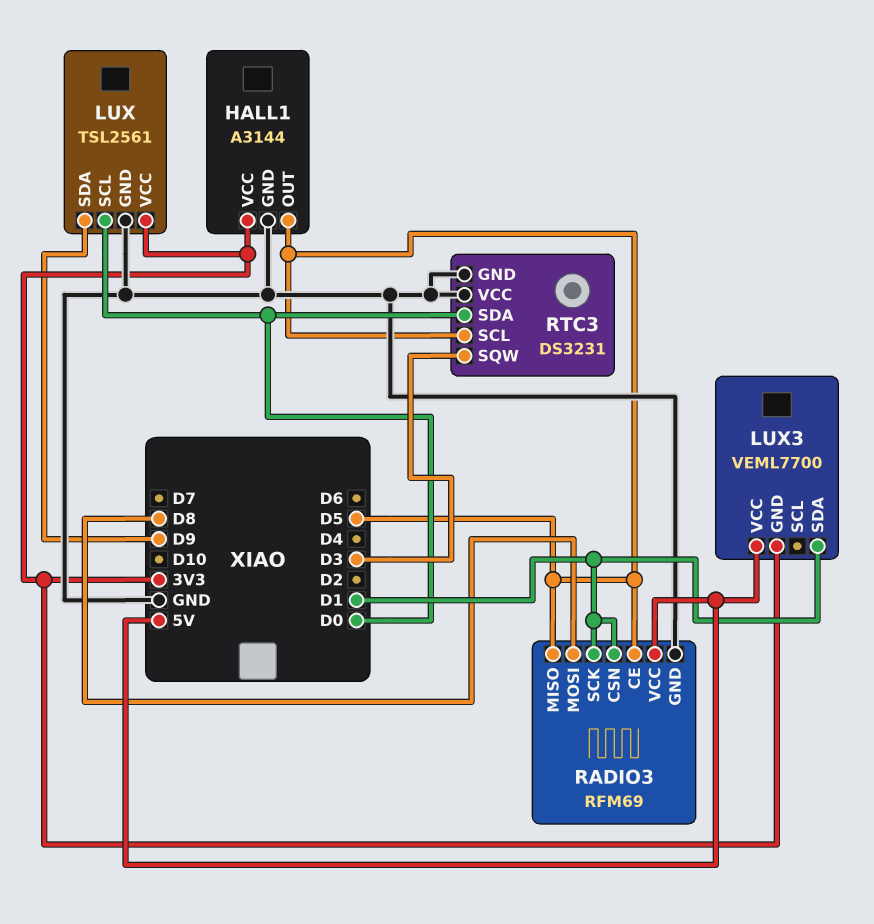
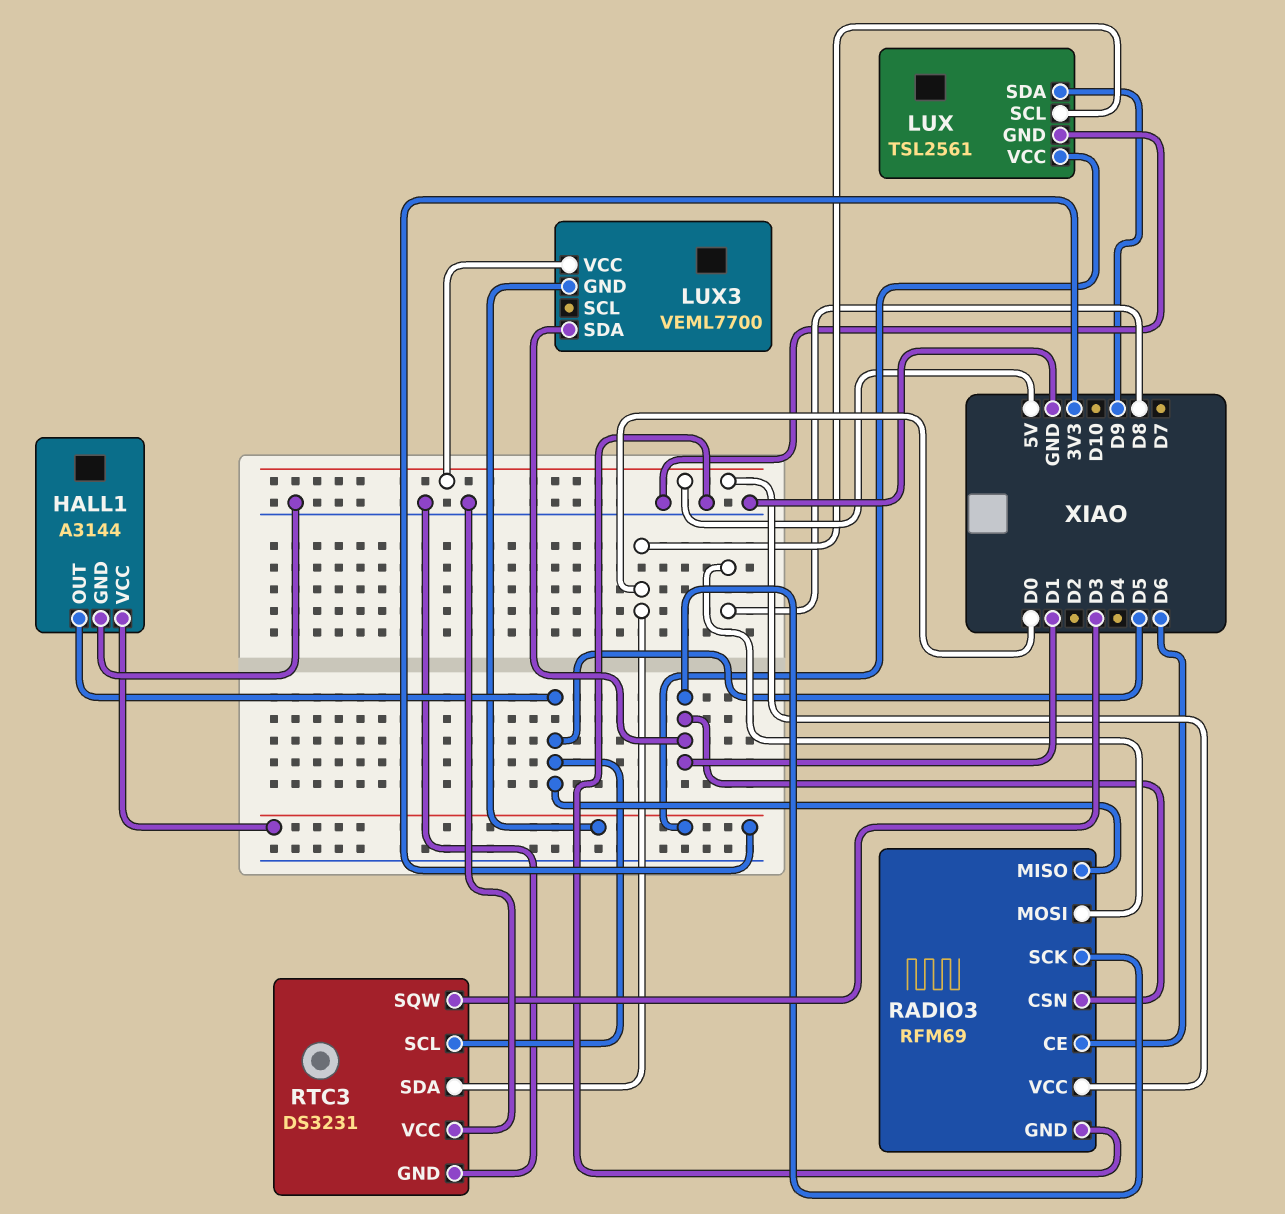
RADIO3 pin CE: D5 -> D6

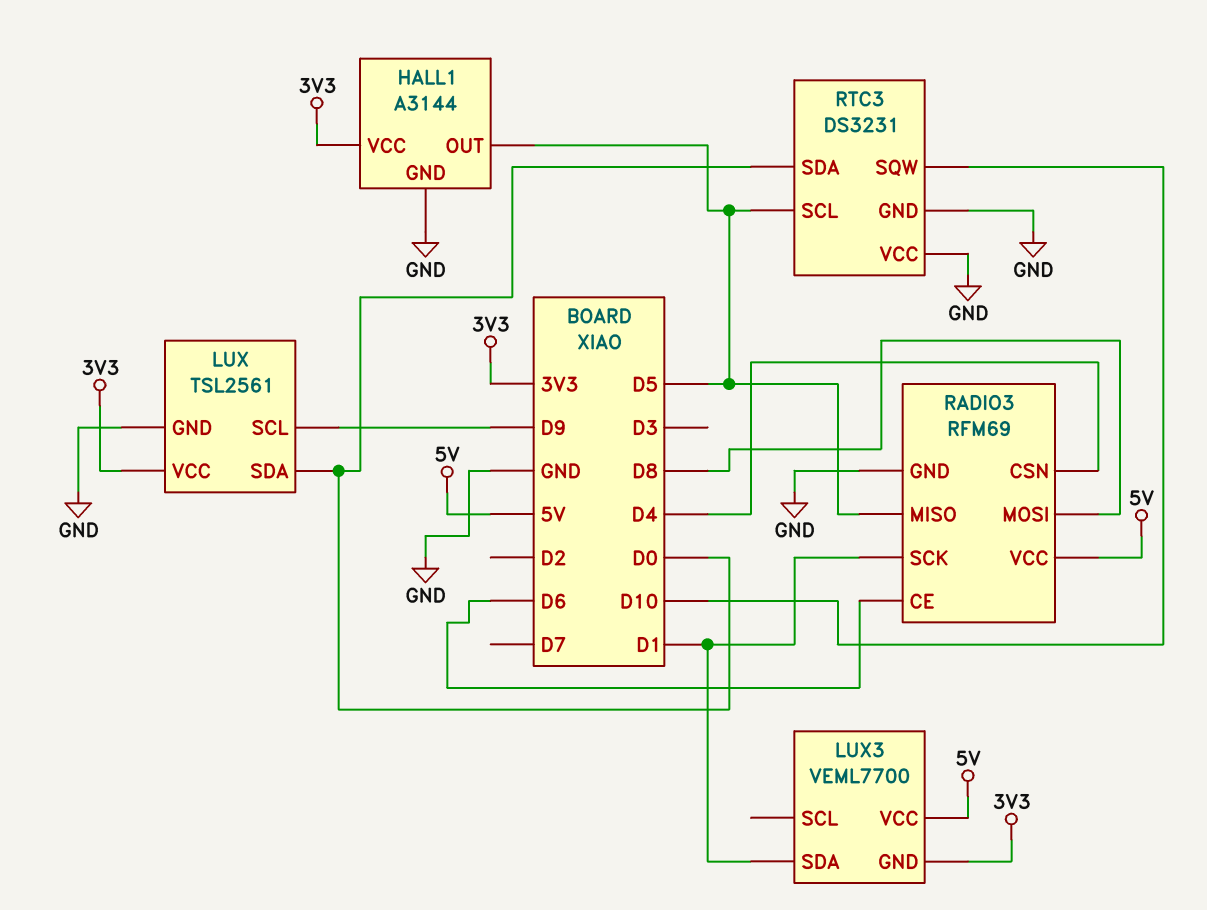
LUX pin SCL: D0 -> D9
LUX pin SDA: D9 -> D0
RADIO3 pin CSN: D1 -> D4
RTC3 pin SQW: D3 -> D10

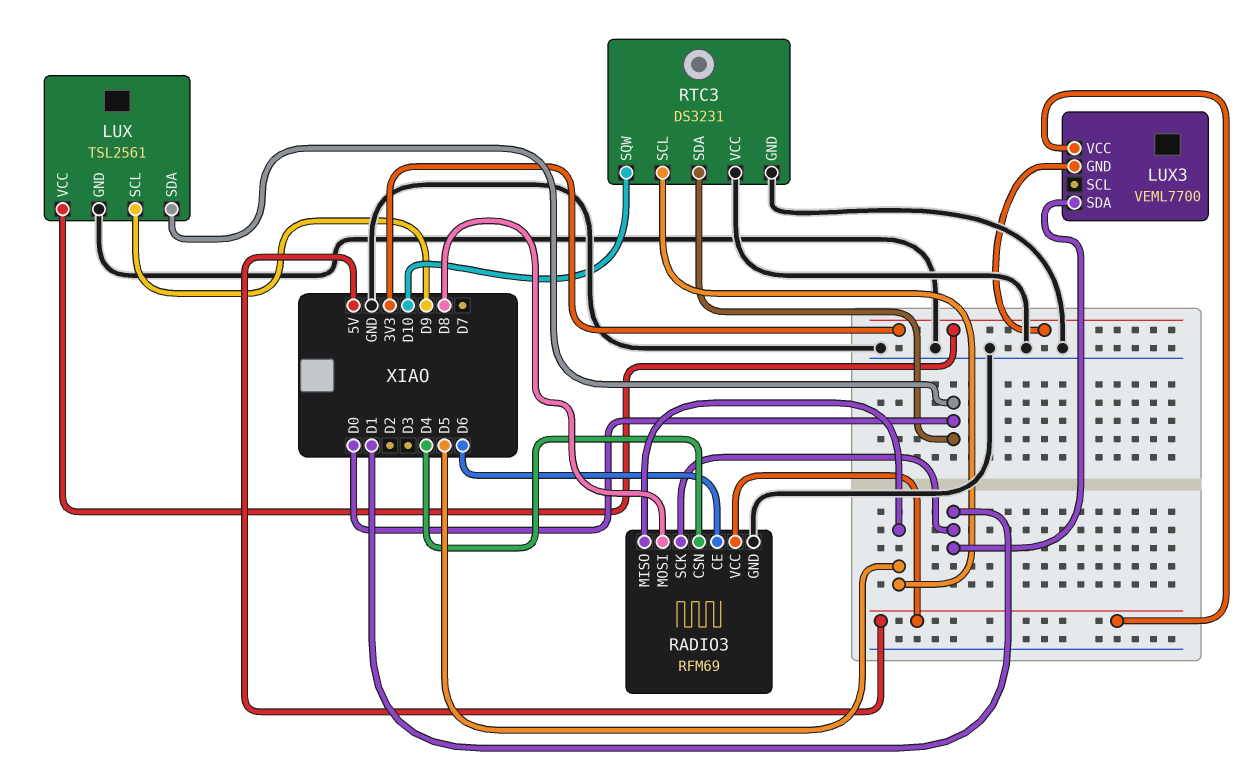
HALL1: A3144 -> none
HALL1 pin GND: GND -> none
HALL1 pin OUT: D5 -> none
HALL1 pin VCC: 3V3 -> none

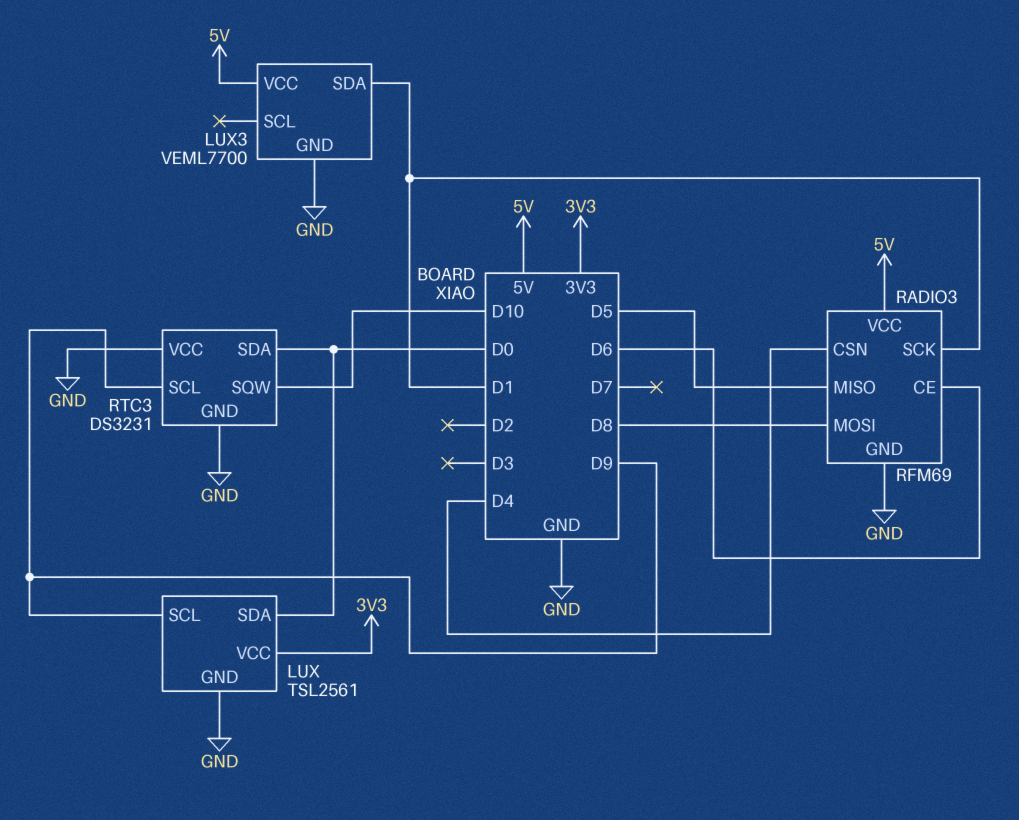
LUX3 pin GND: 3V3 -> GND
RTC3 pin SCL: D5 -> D9

